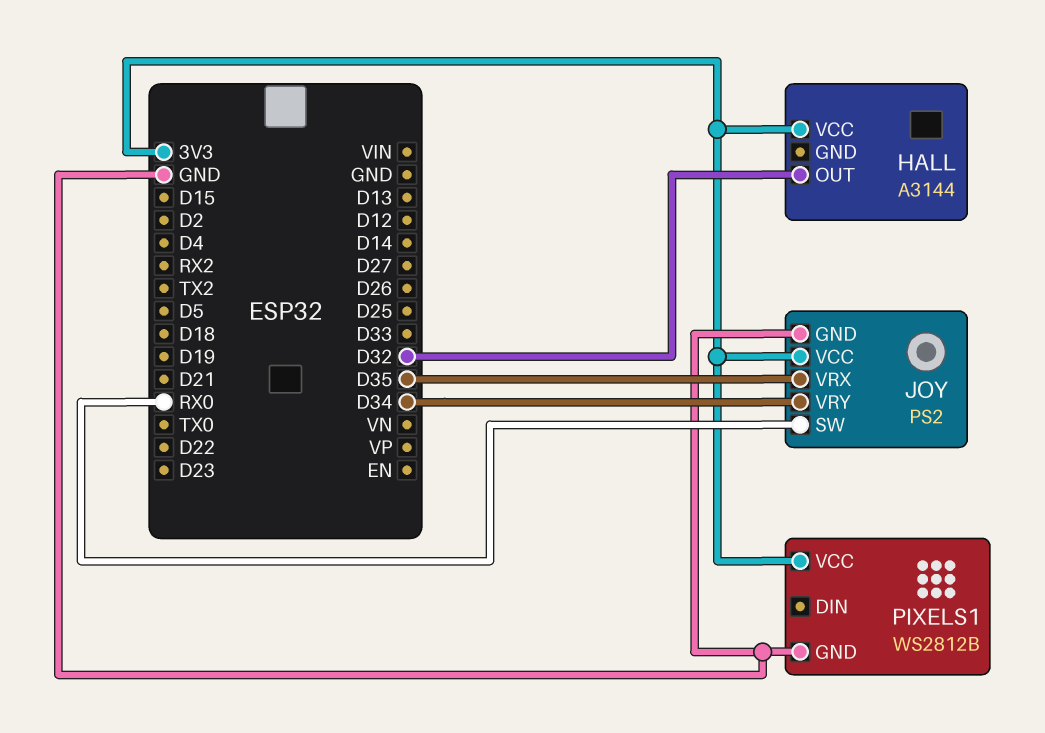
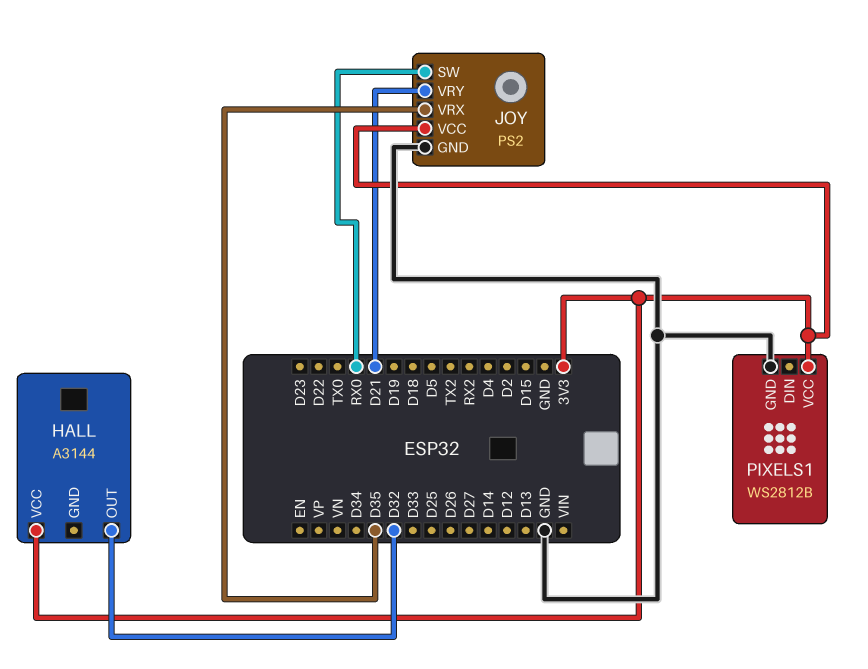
JOY pin VRY: D34 -> D21

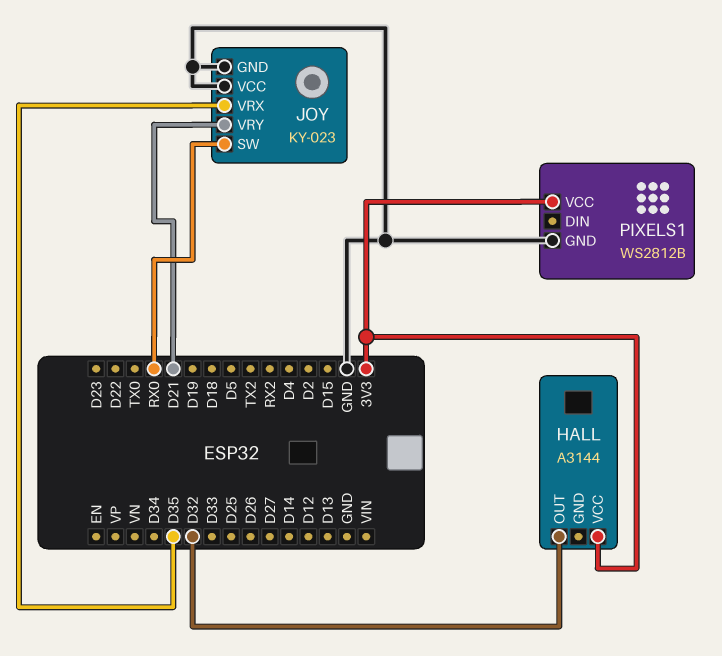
JOY: PS2 -> KY-023
JOY pin VCC: 3V3 -> GND

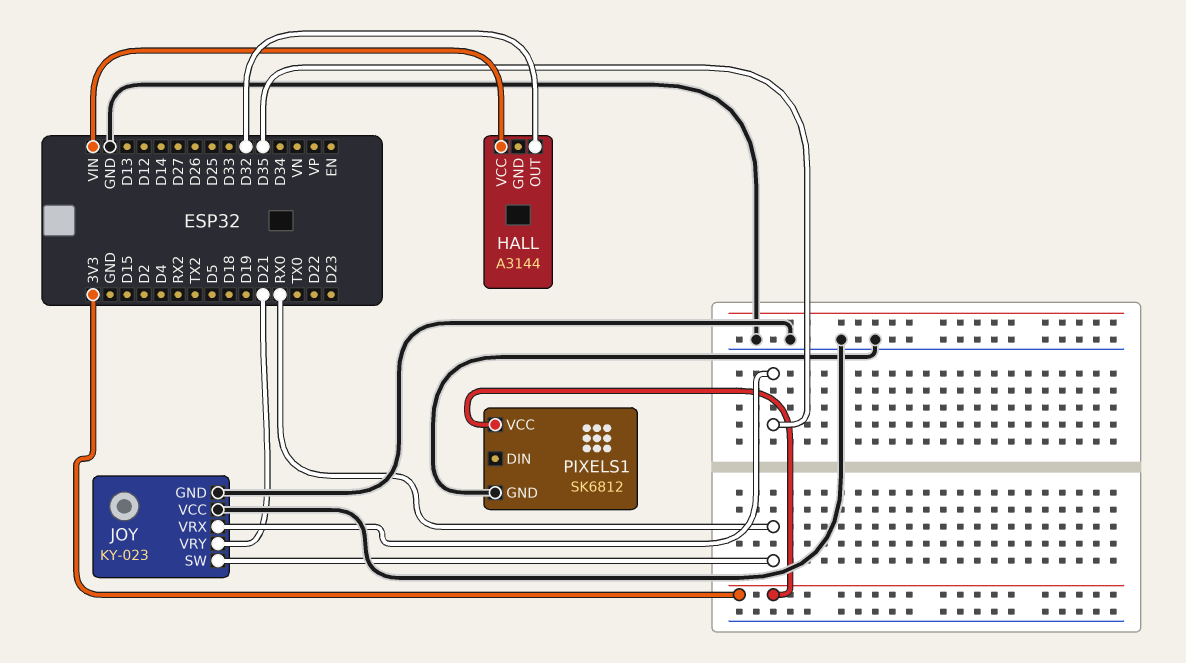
HALL pin VCC: 3V3 -> VIN
PIXELS1: WS2812B -> SK6812

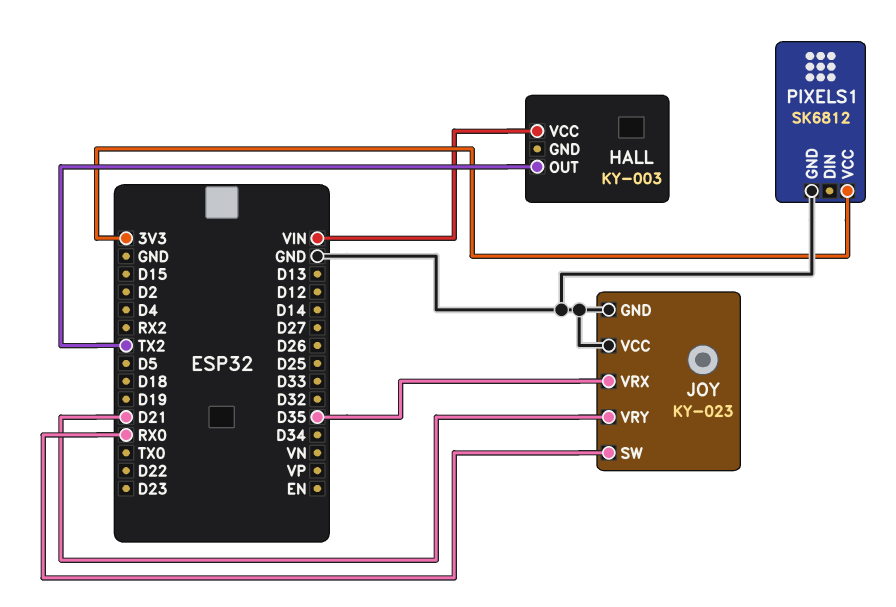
HALL: A3144 -> KY-003
HALL pin OUT: D32 -> TX2

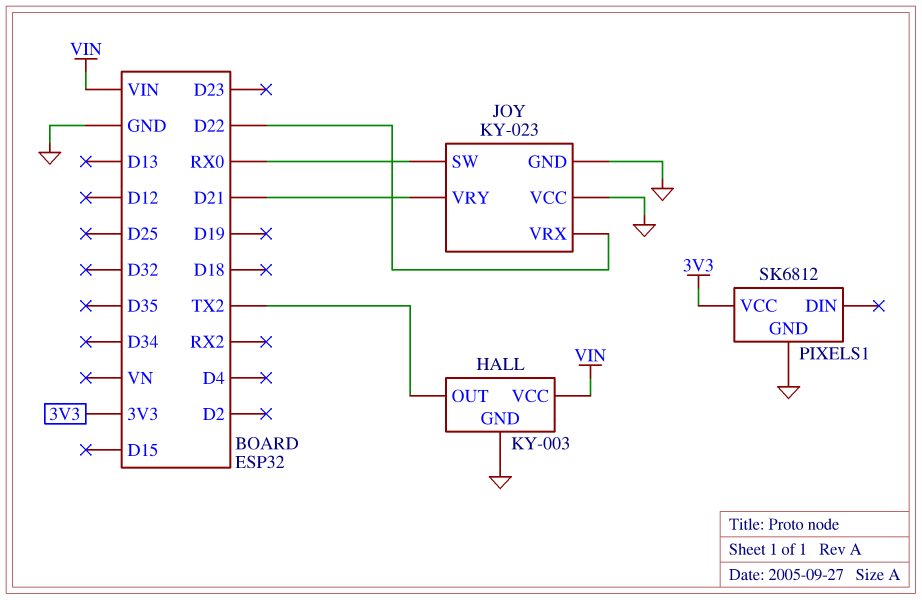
HALL pin GND: none -> GND
JOY pin VRX: D35 -> D22

